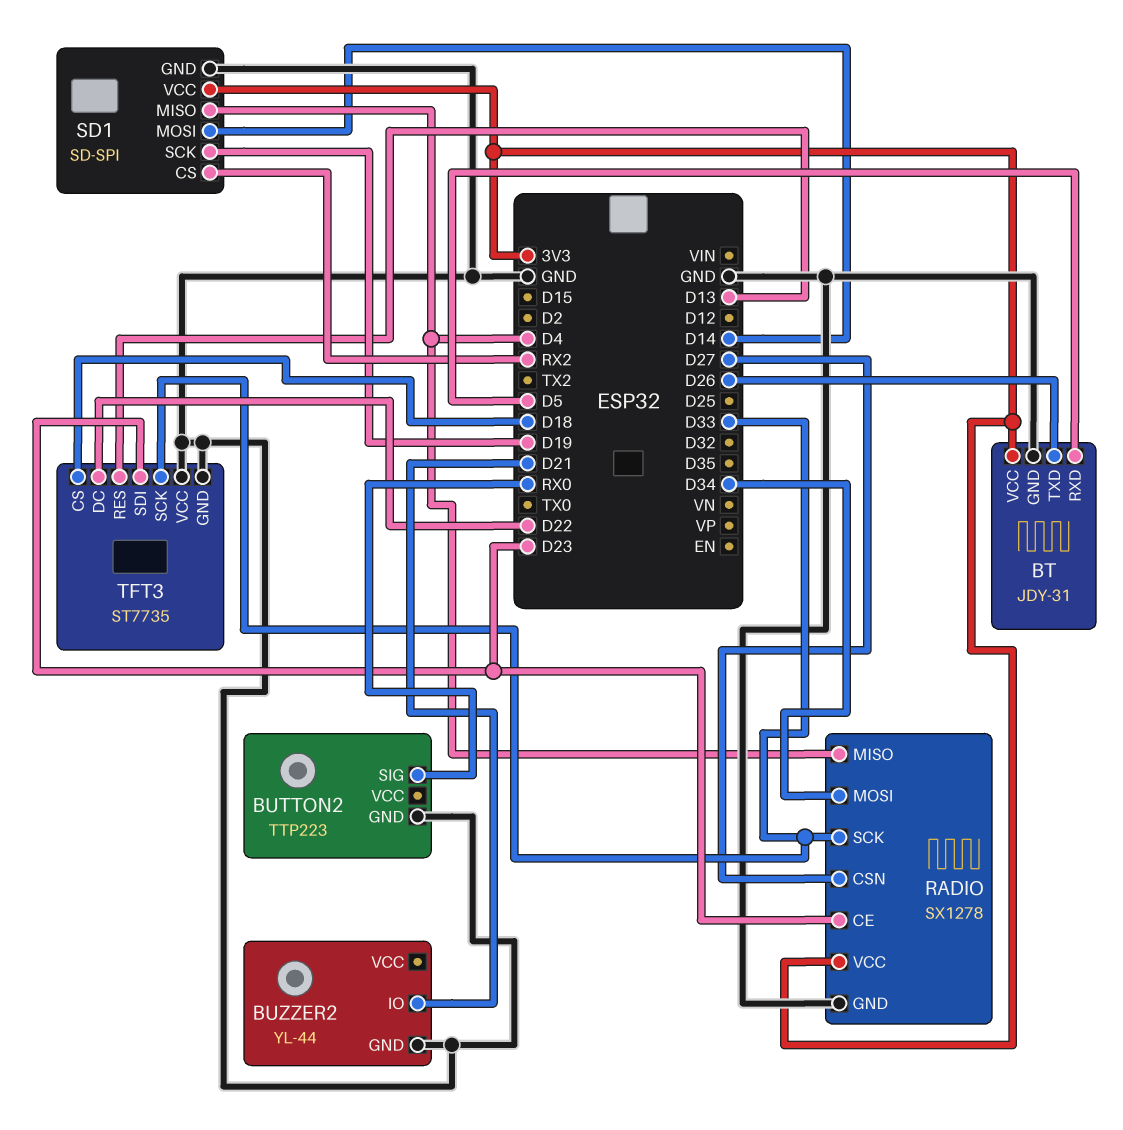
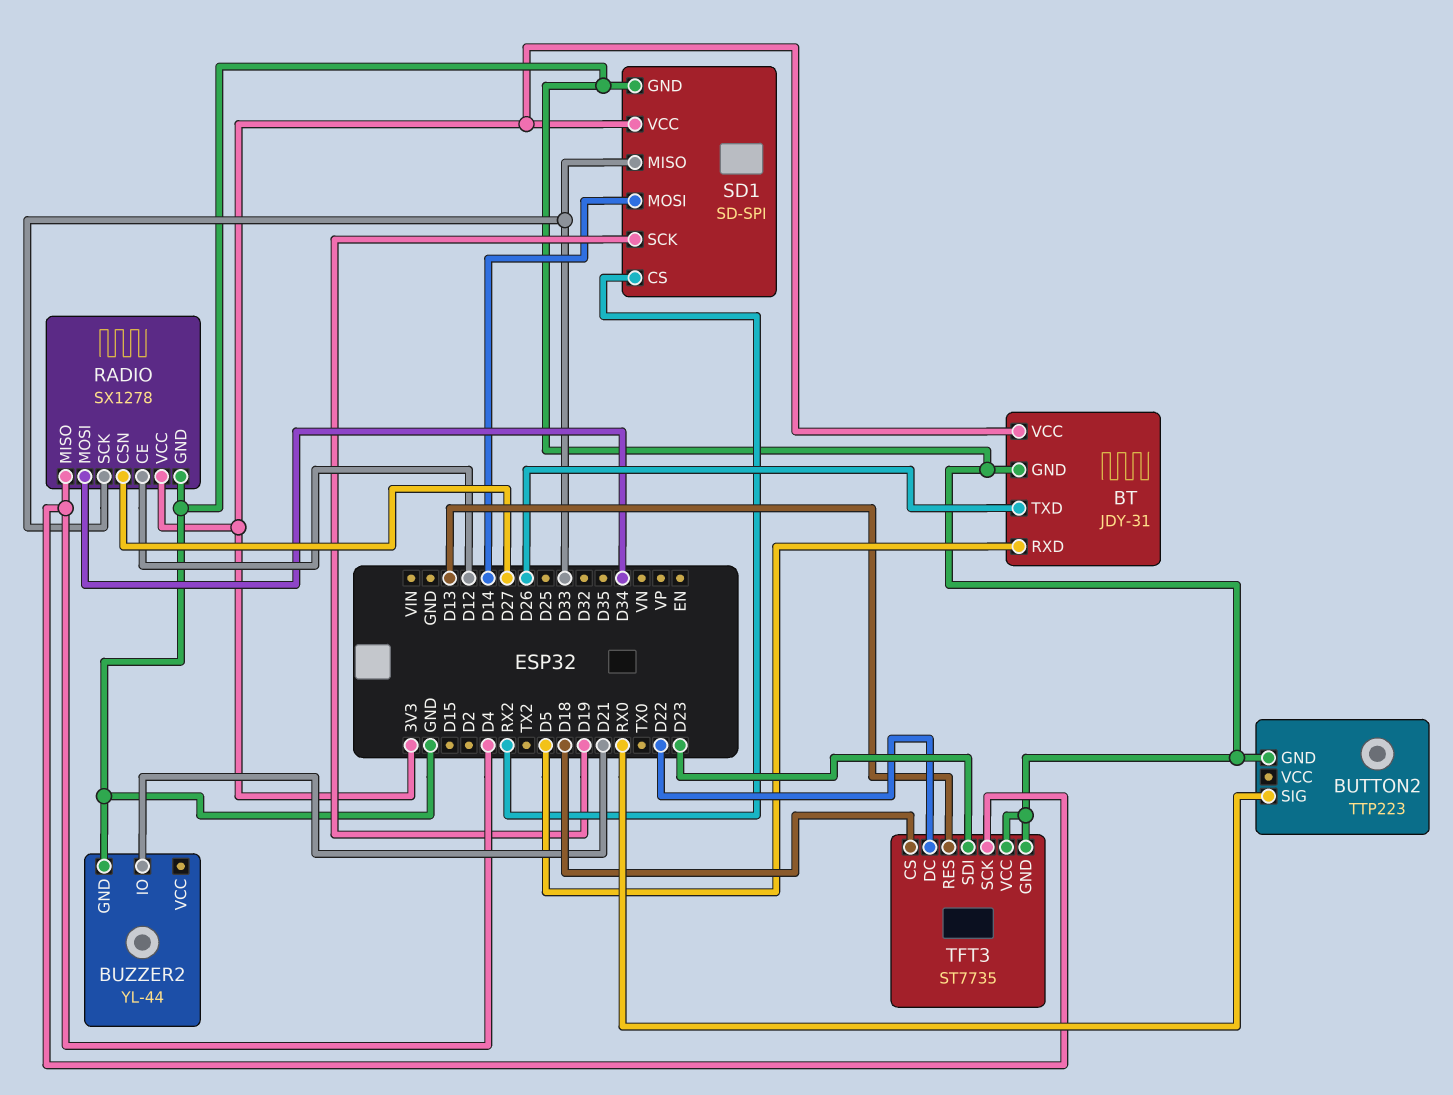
RADIO pin CE: D23 -> D12
SD1 pin MISO: D4 -> D33
TFT3 pin SCK: D33 -> D4

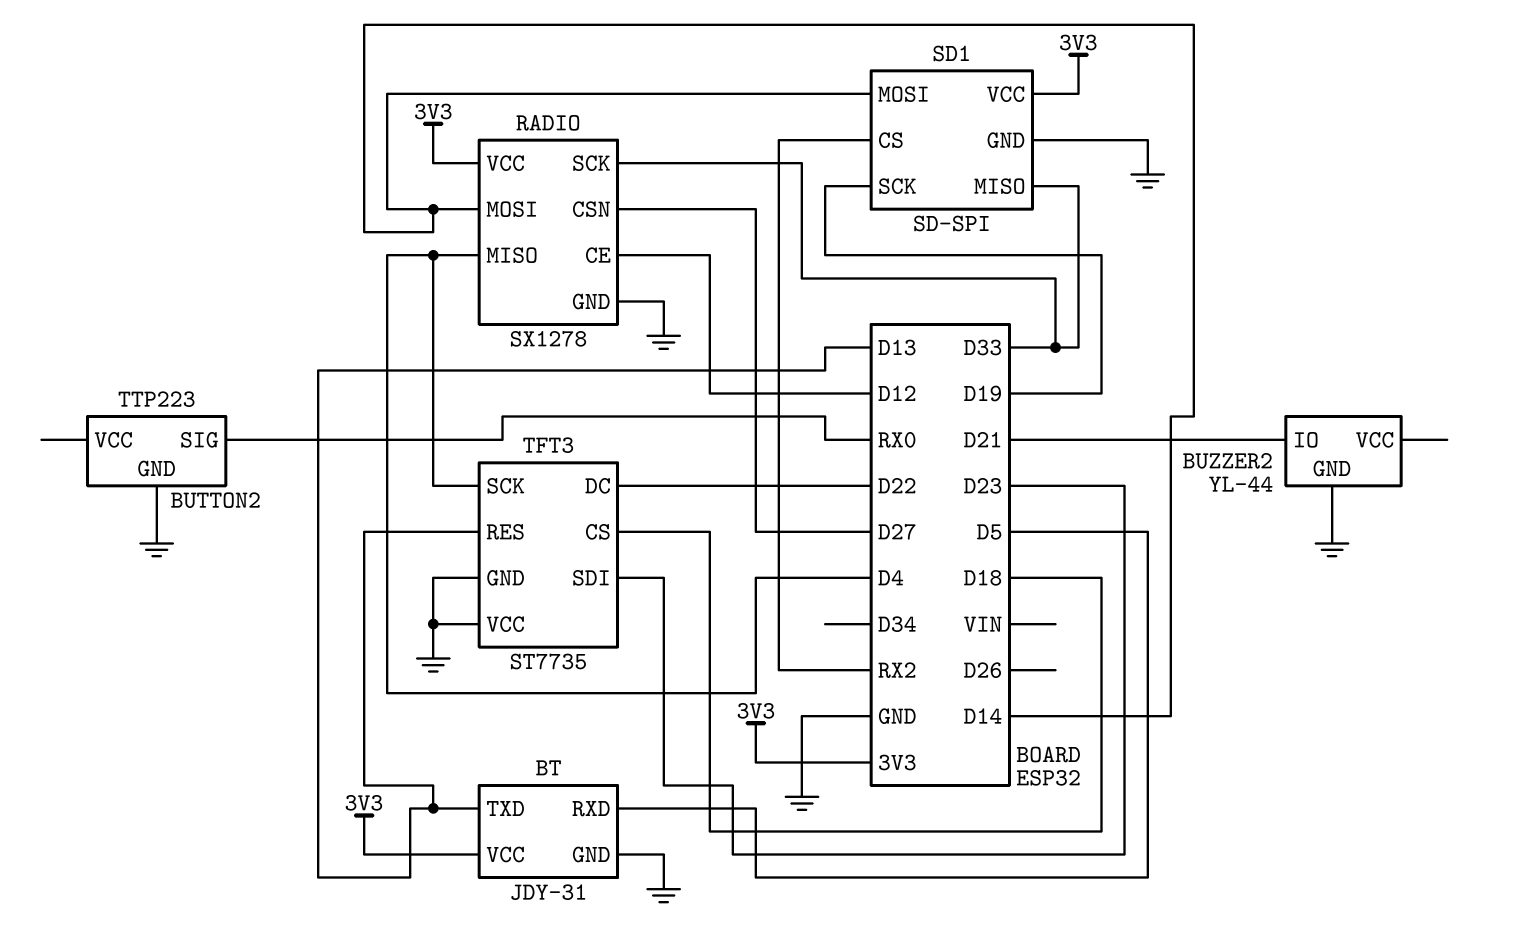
BT pin TXD: D26 -> D13
RADIO pin MOSI: D34 -> D14

